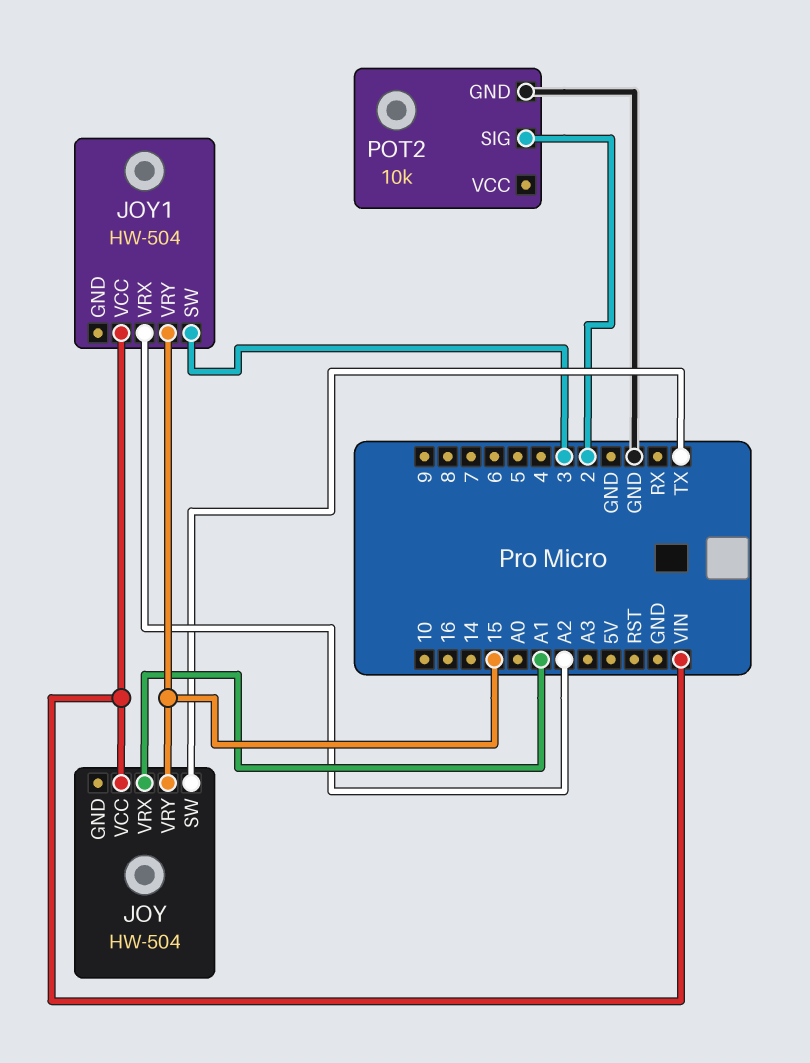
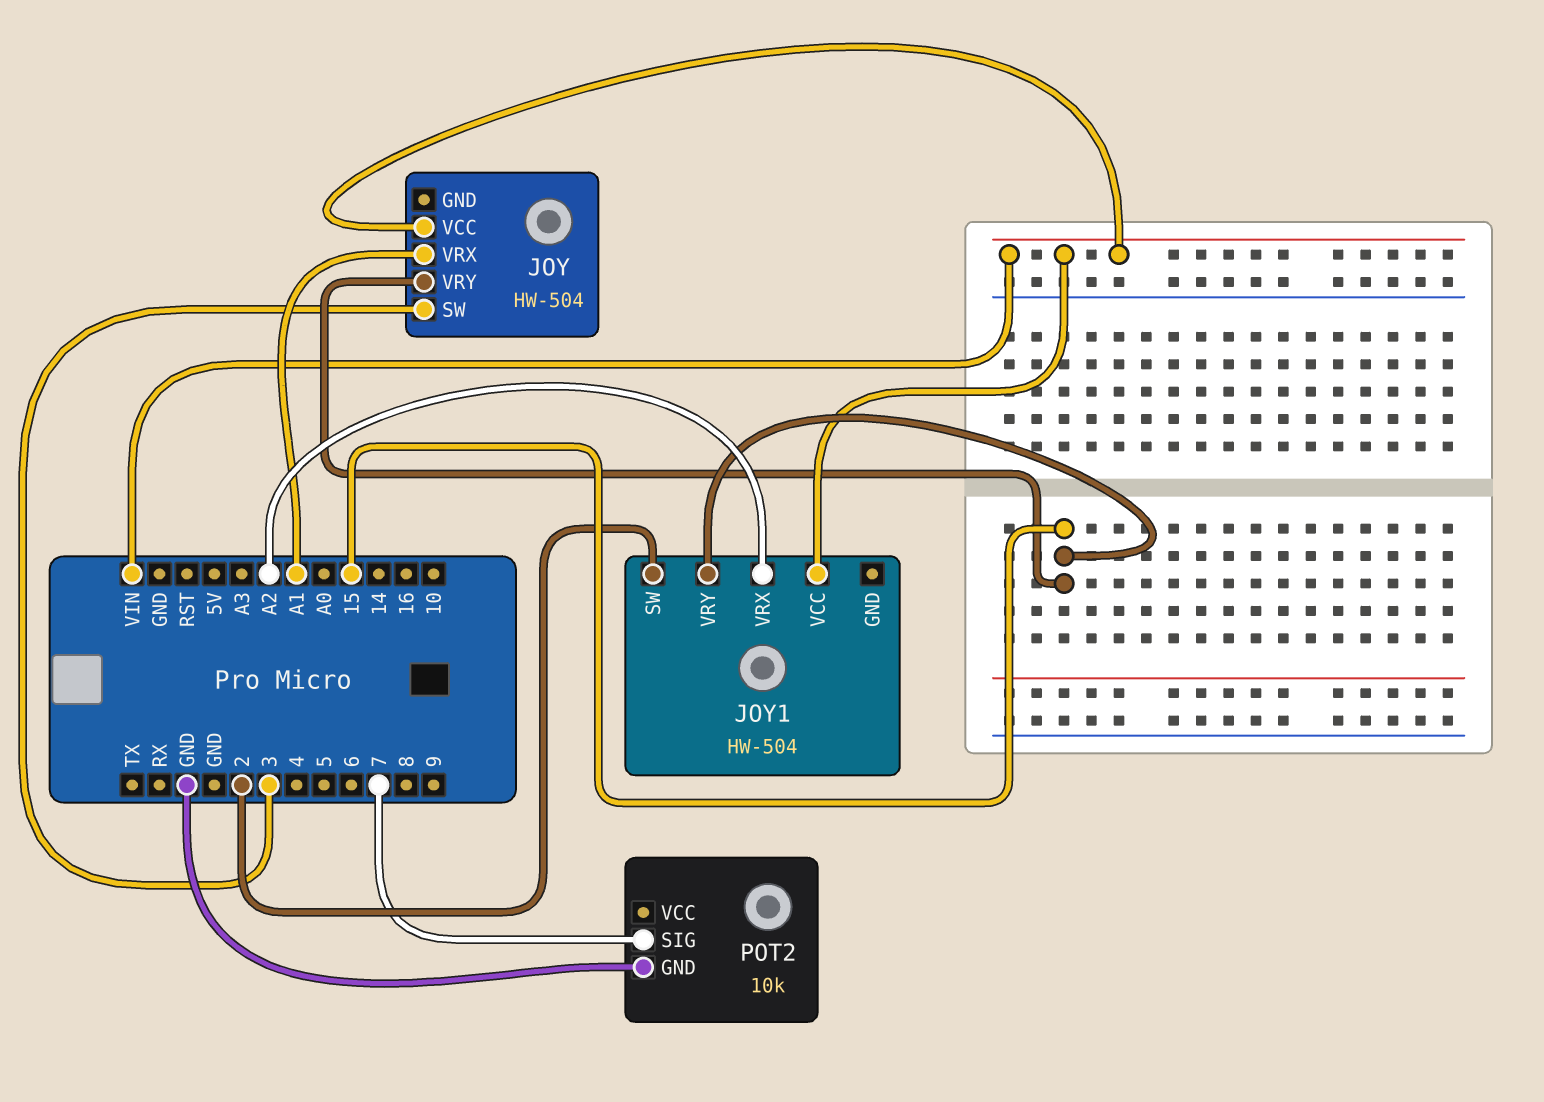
JOY pin SW: TX -> 3
JOY1 pin SW: 3 -> 2
POT2 pin SIG: 2 -> 7

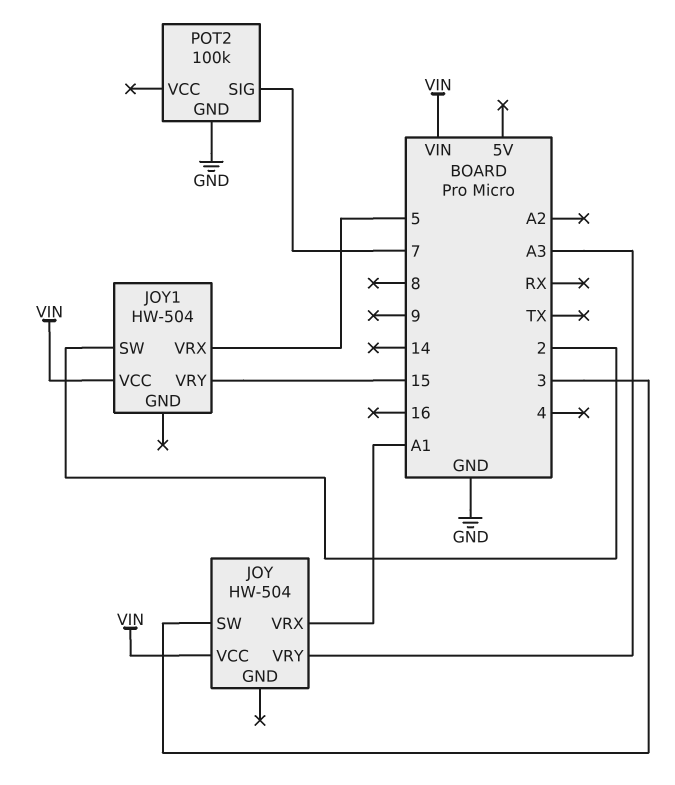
JOY pin VRY: 15 -> A3
JOY1 pin VRX: A2 -> 5
POT2: 10k -> 100k

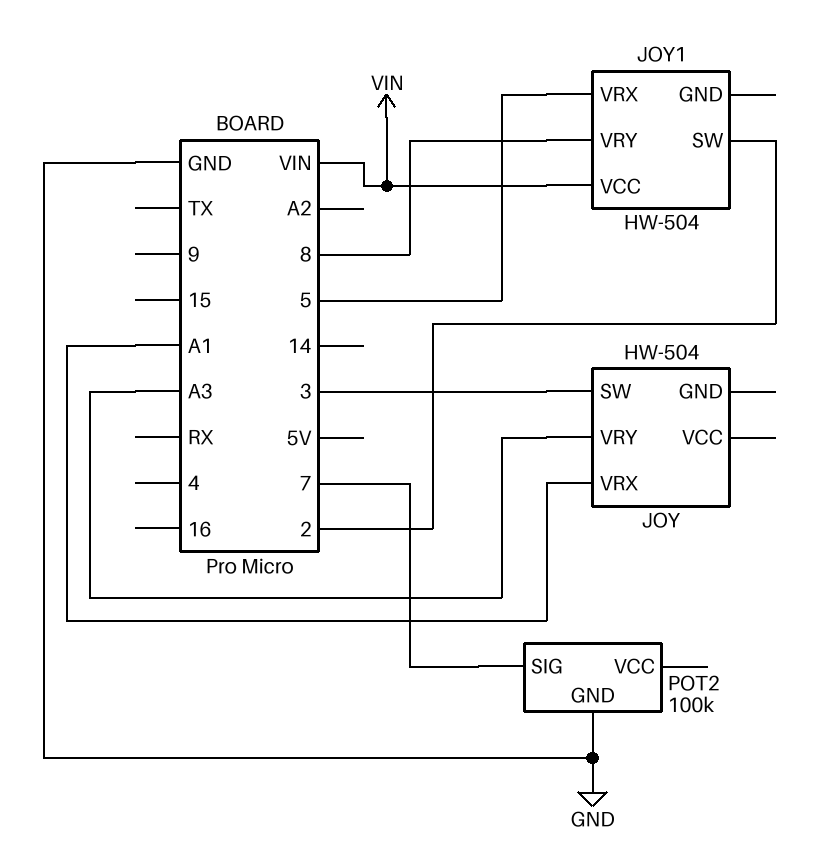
JOY pin VCC: VIN -> none
JOY1 pin VRY: 15 -> 8

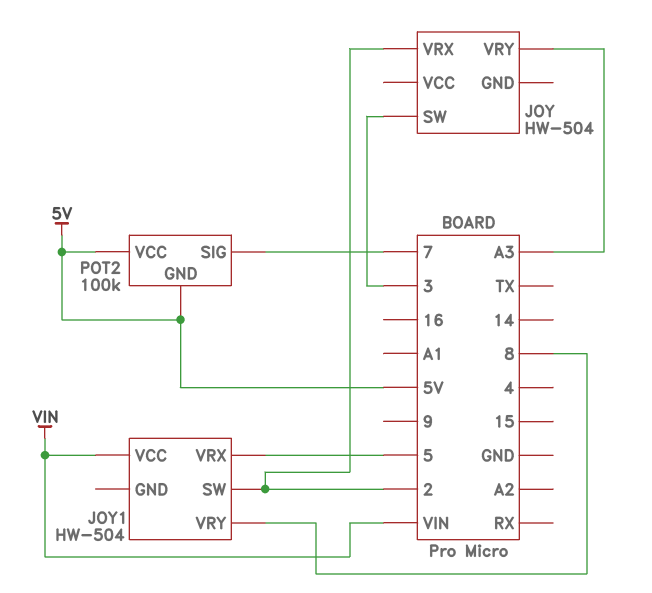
JOY pin VRX: A1 -> 2
POT2 pin GND: GND -> 5V
POT2 pin VCC: none -> 5V

